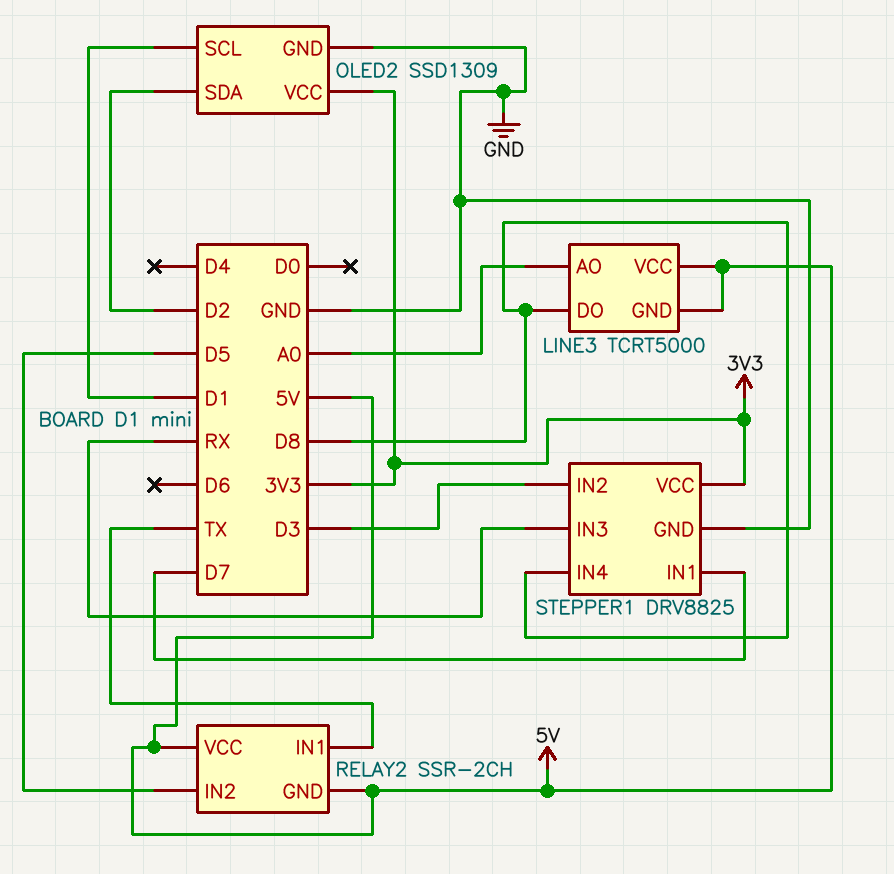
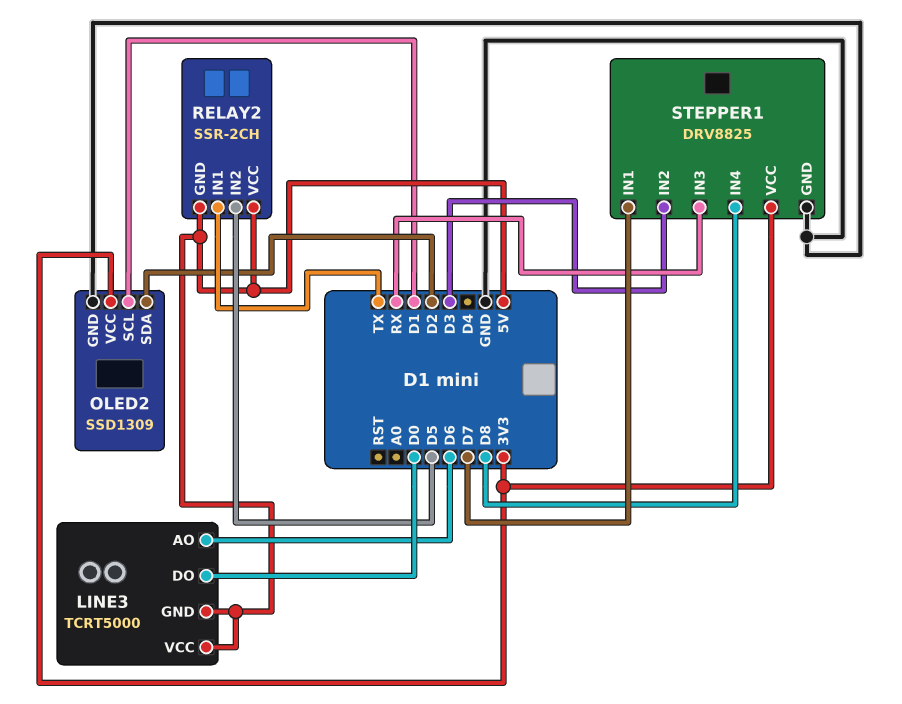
LINE3 pin AO: A0 -> D6
LINE3 pin DO: D8 -> D0

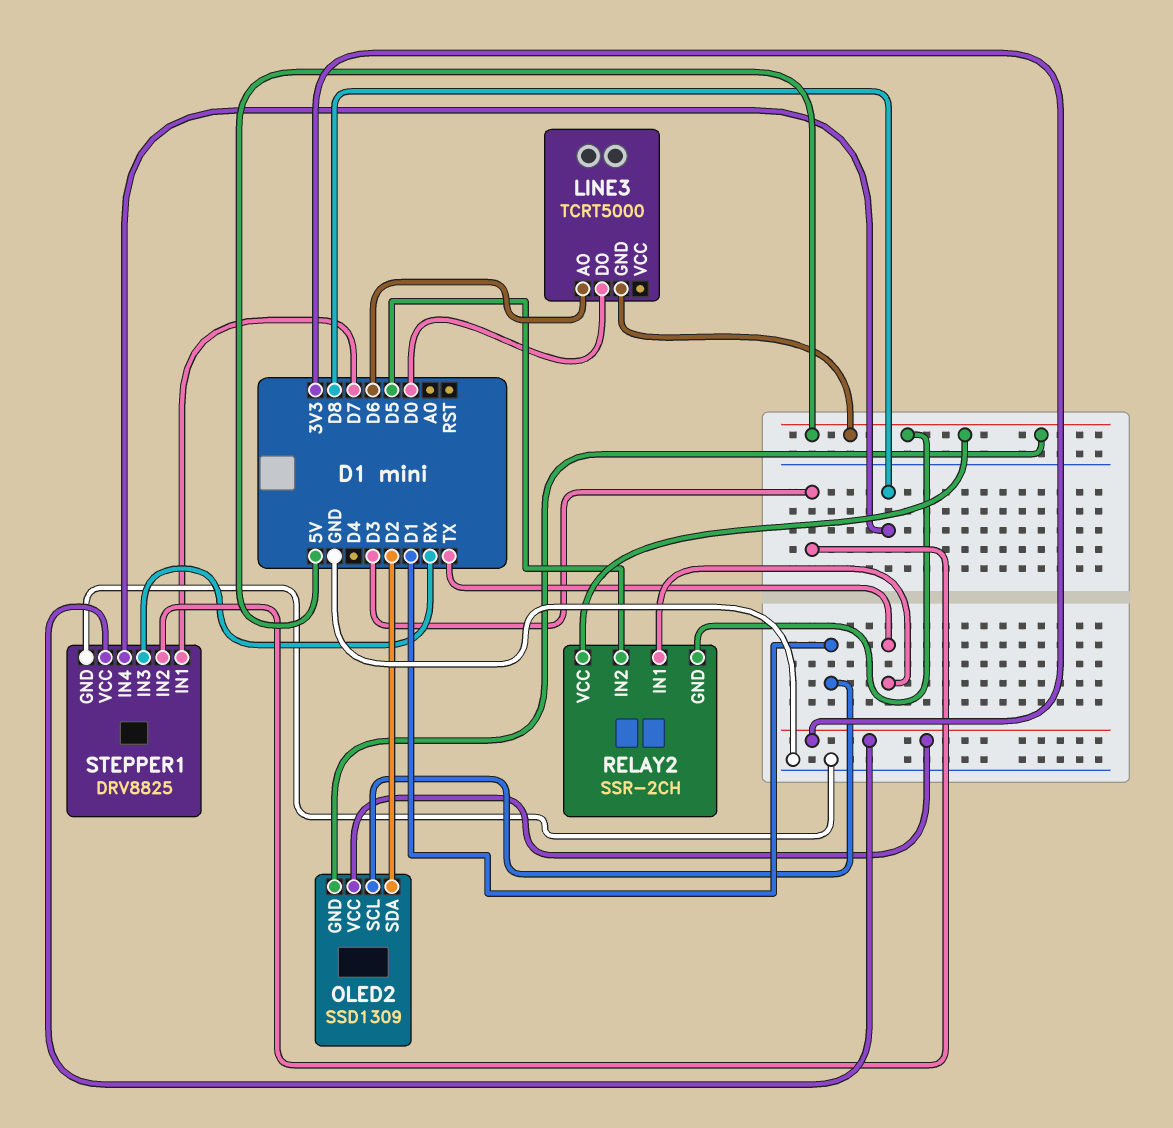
LINE3 pin VCC: 5V -> none
OLED2 pin GND: GND -> 5V

